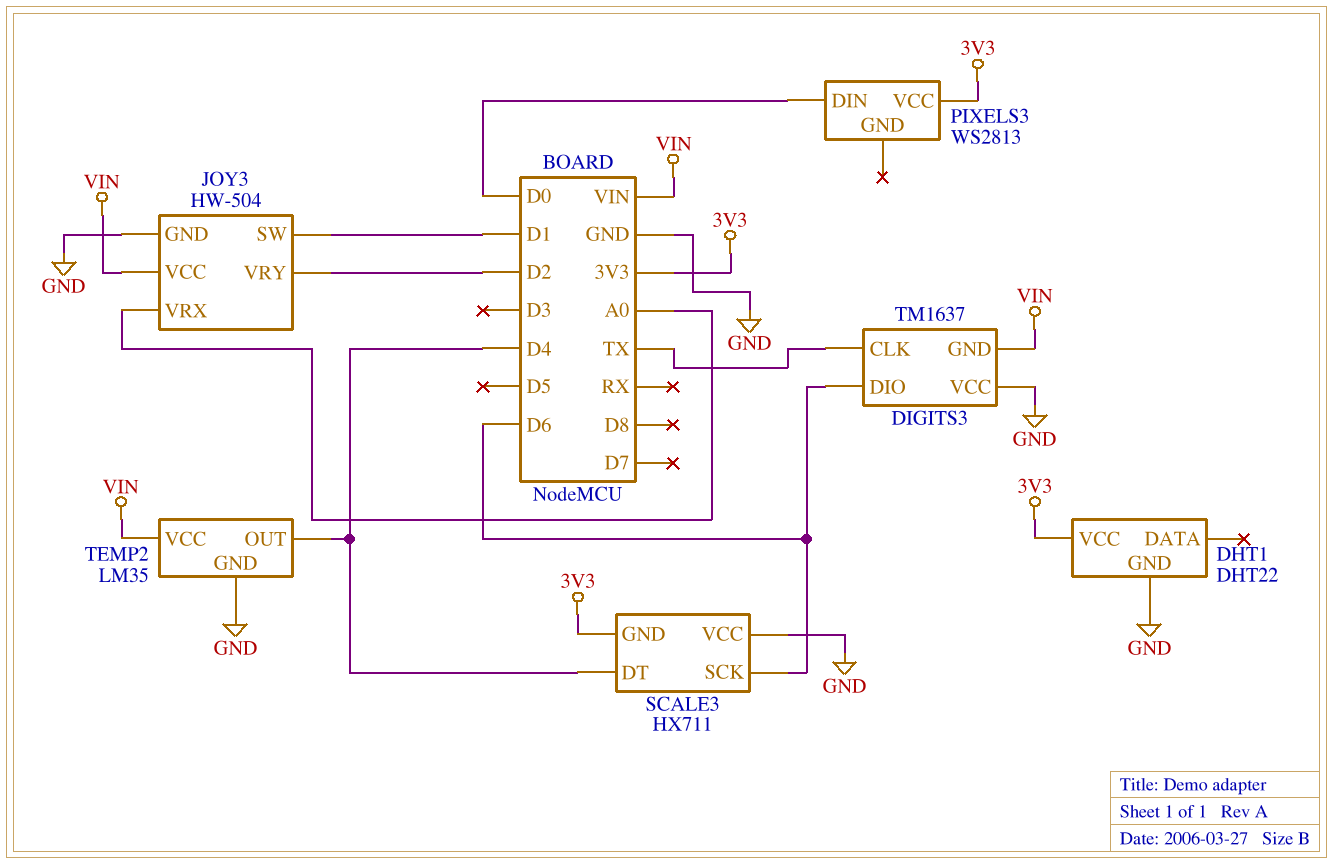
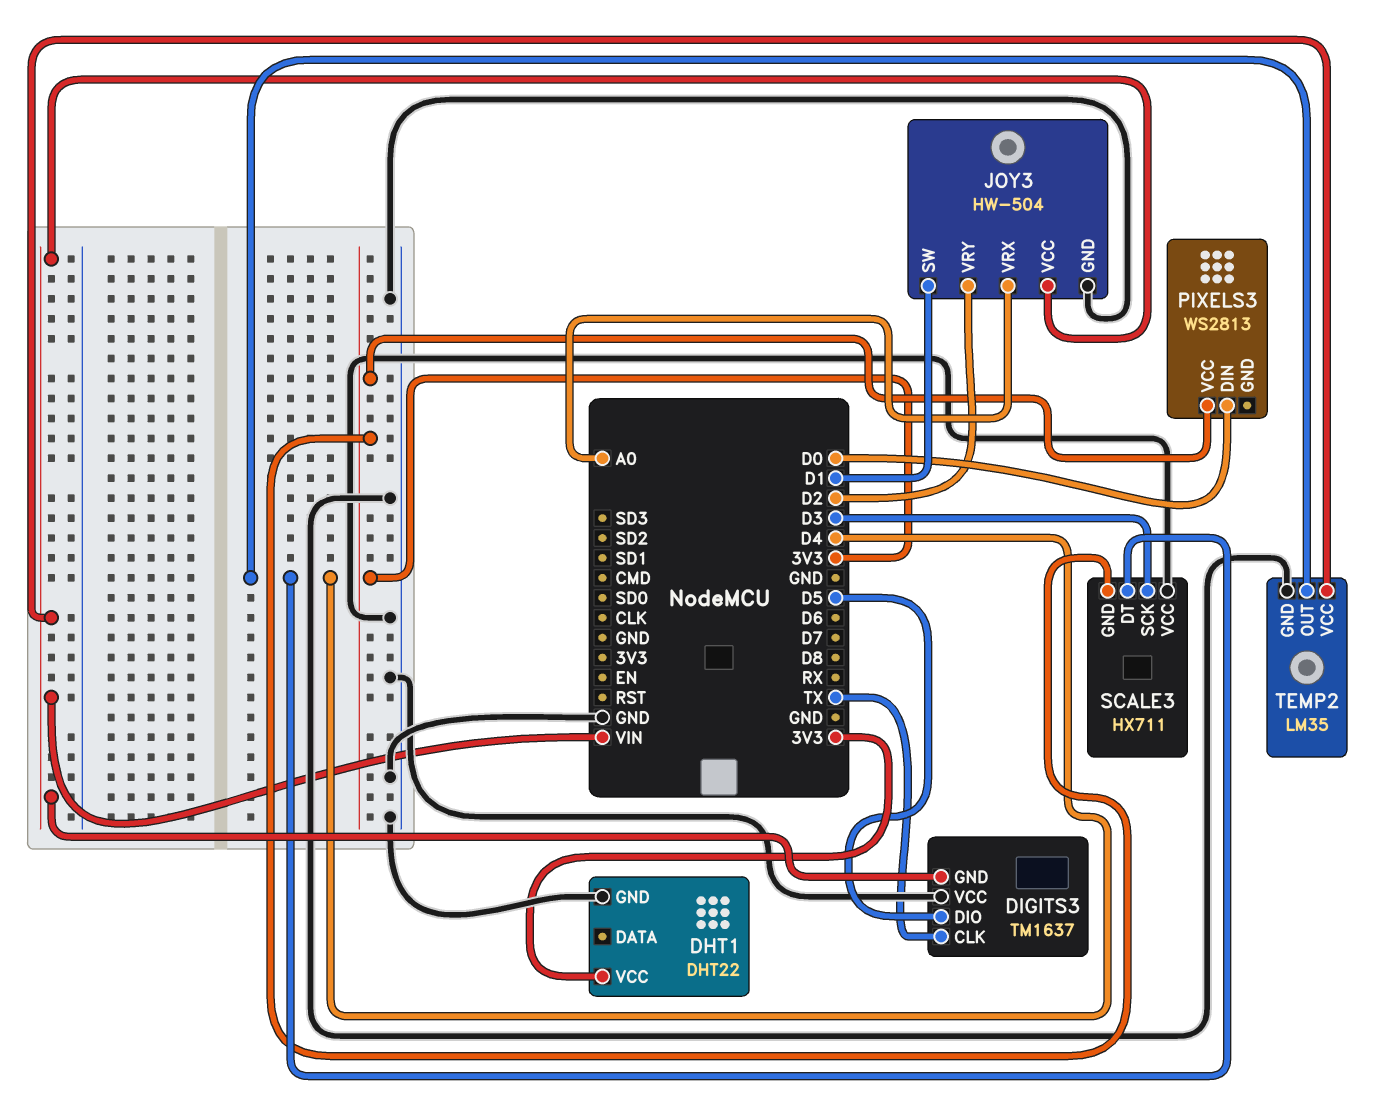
DIGITS3 pin DIO: D6 -> D5
SCALE3 pin SCK: D6 -> D3

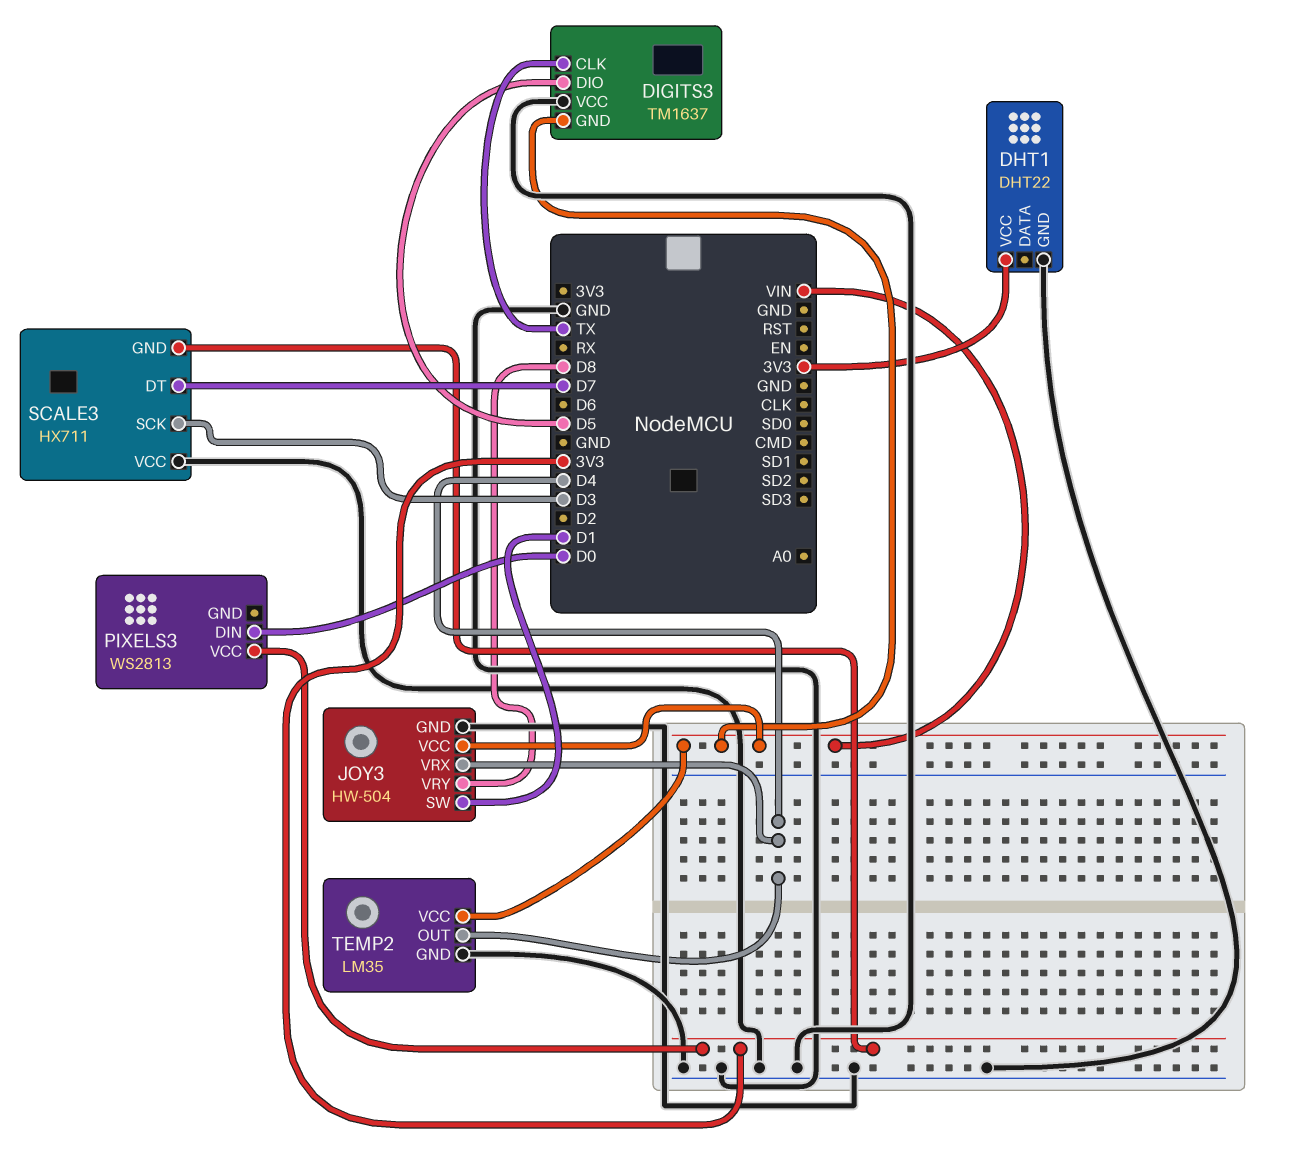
JOY3 pin VRX: A0 -> D4
JOY3 pin VRY: D2 -> D8
SCALE3 pin DT: D4 -> D7

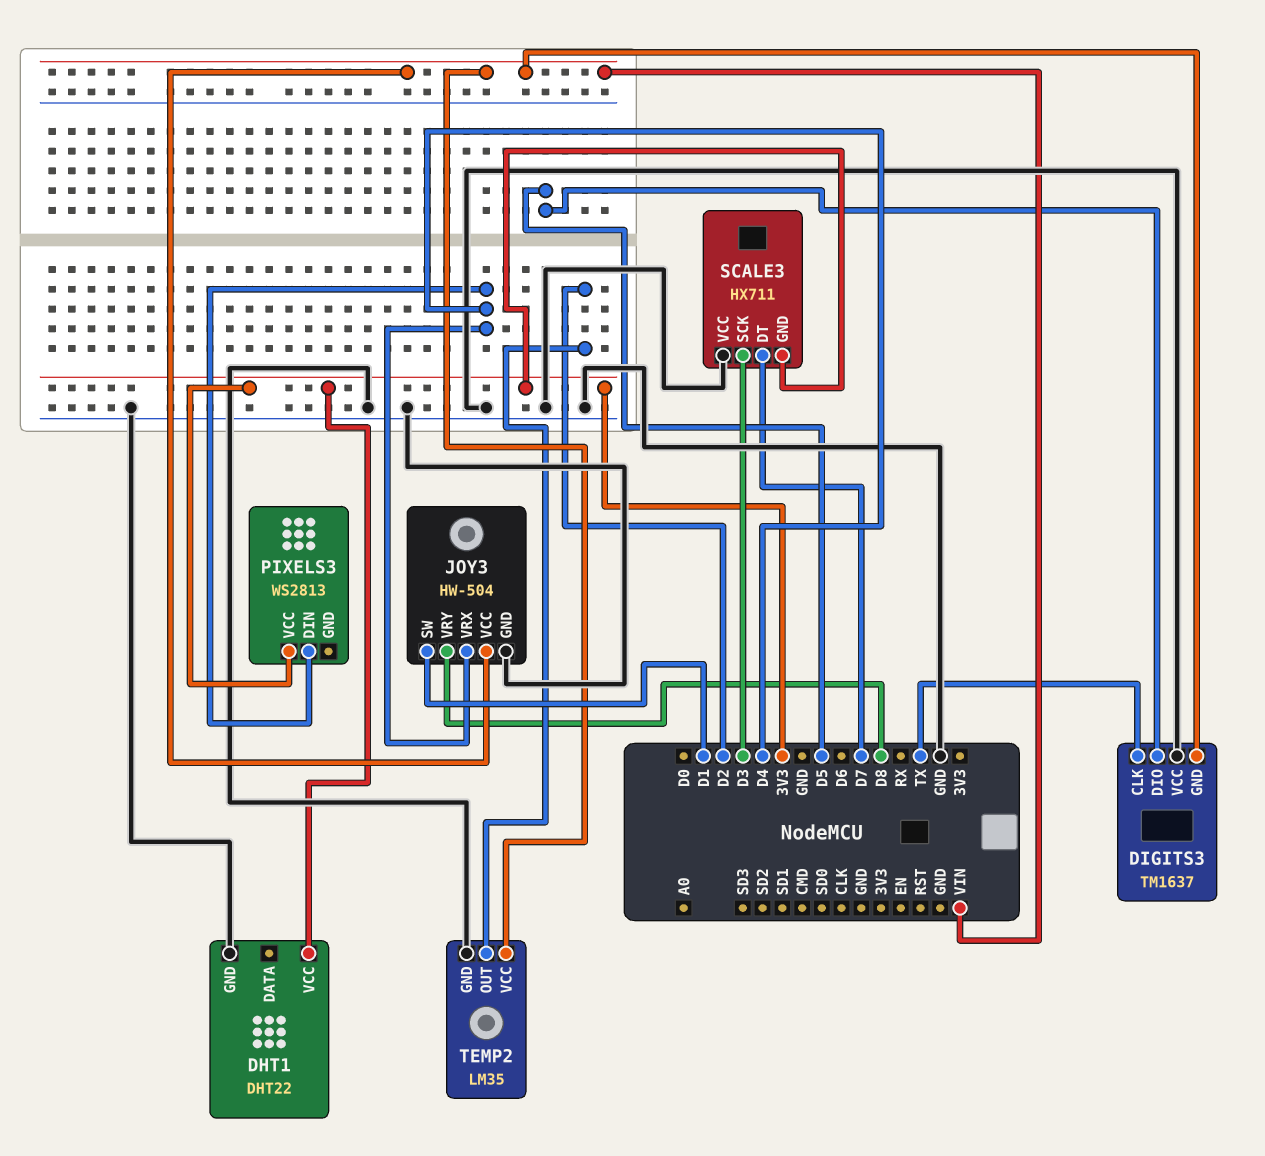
PIXELS3 pin DIN: D0 -> D4
TEMP2 pin OUT: D4 -> D2

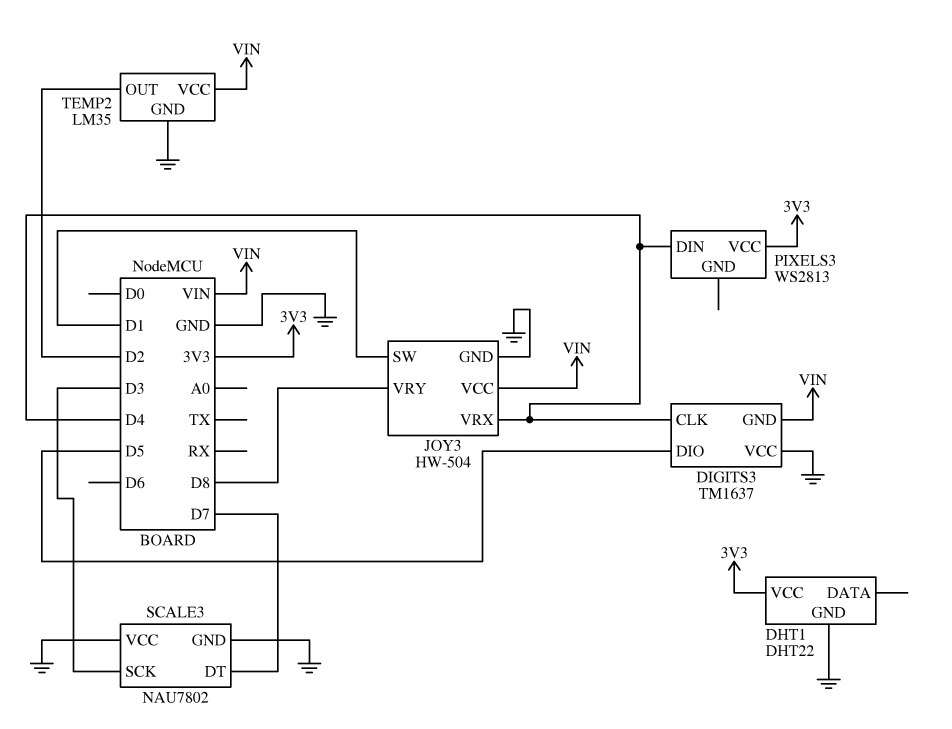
DIGITS3 pin CLK: TX -> D4
SCALE3: HX711 -> NAU7802
SCALE3 pin GND: 3V3 -> GND

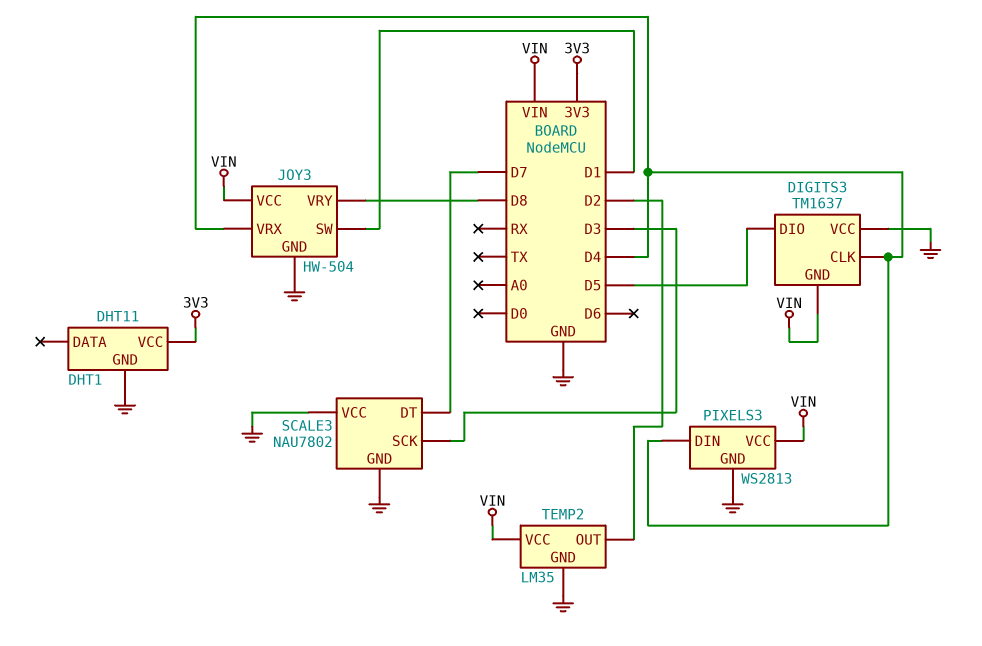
DHT1: DHT22 -> DHT11
PIXELS3 pin GND: none -> GND
PIXELS3 pin VCC: 3V3 -> VIN

